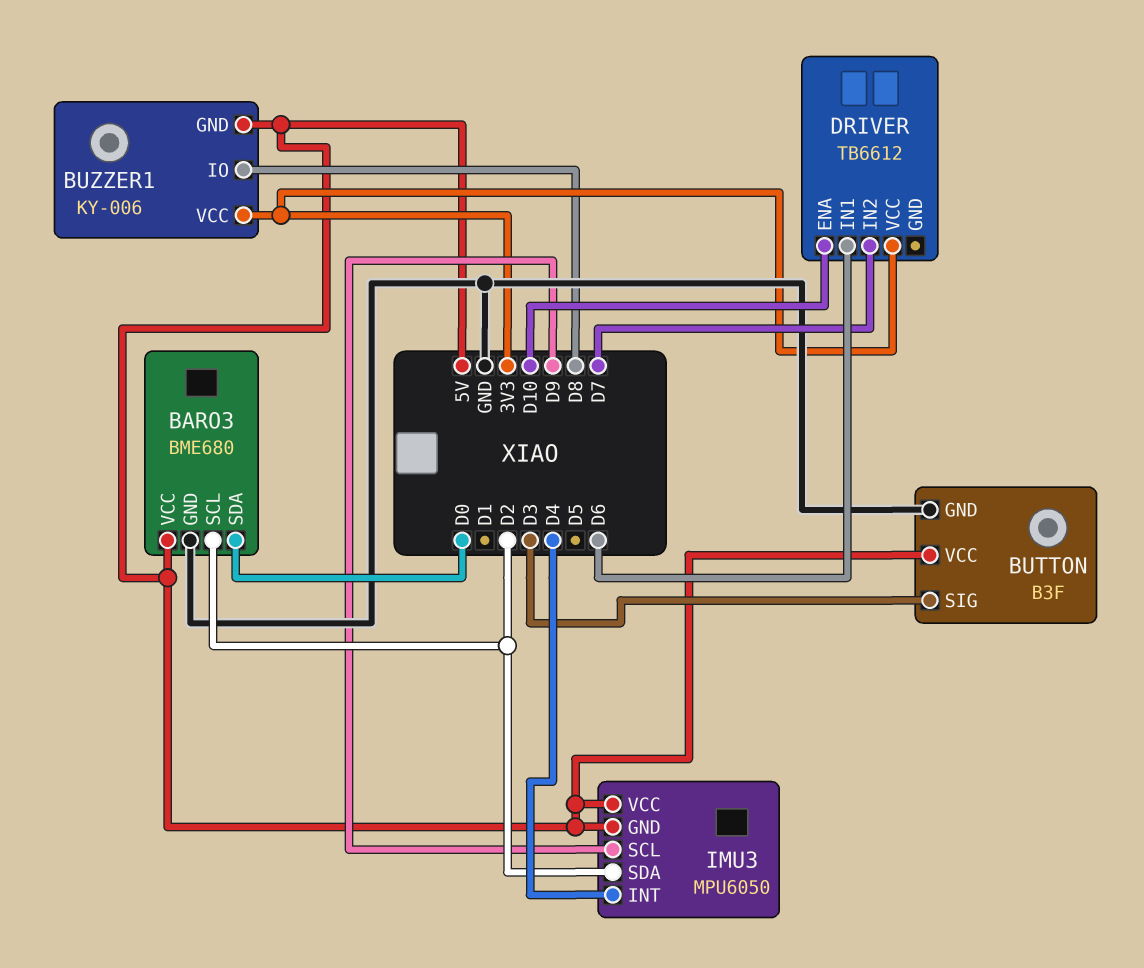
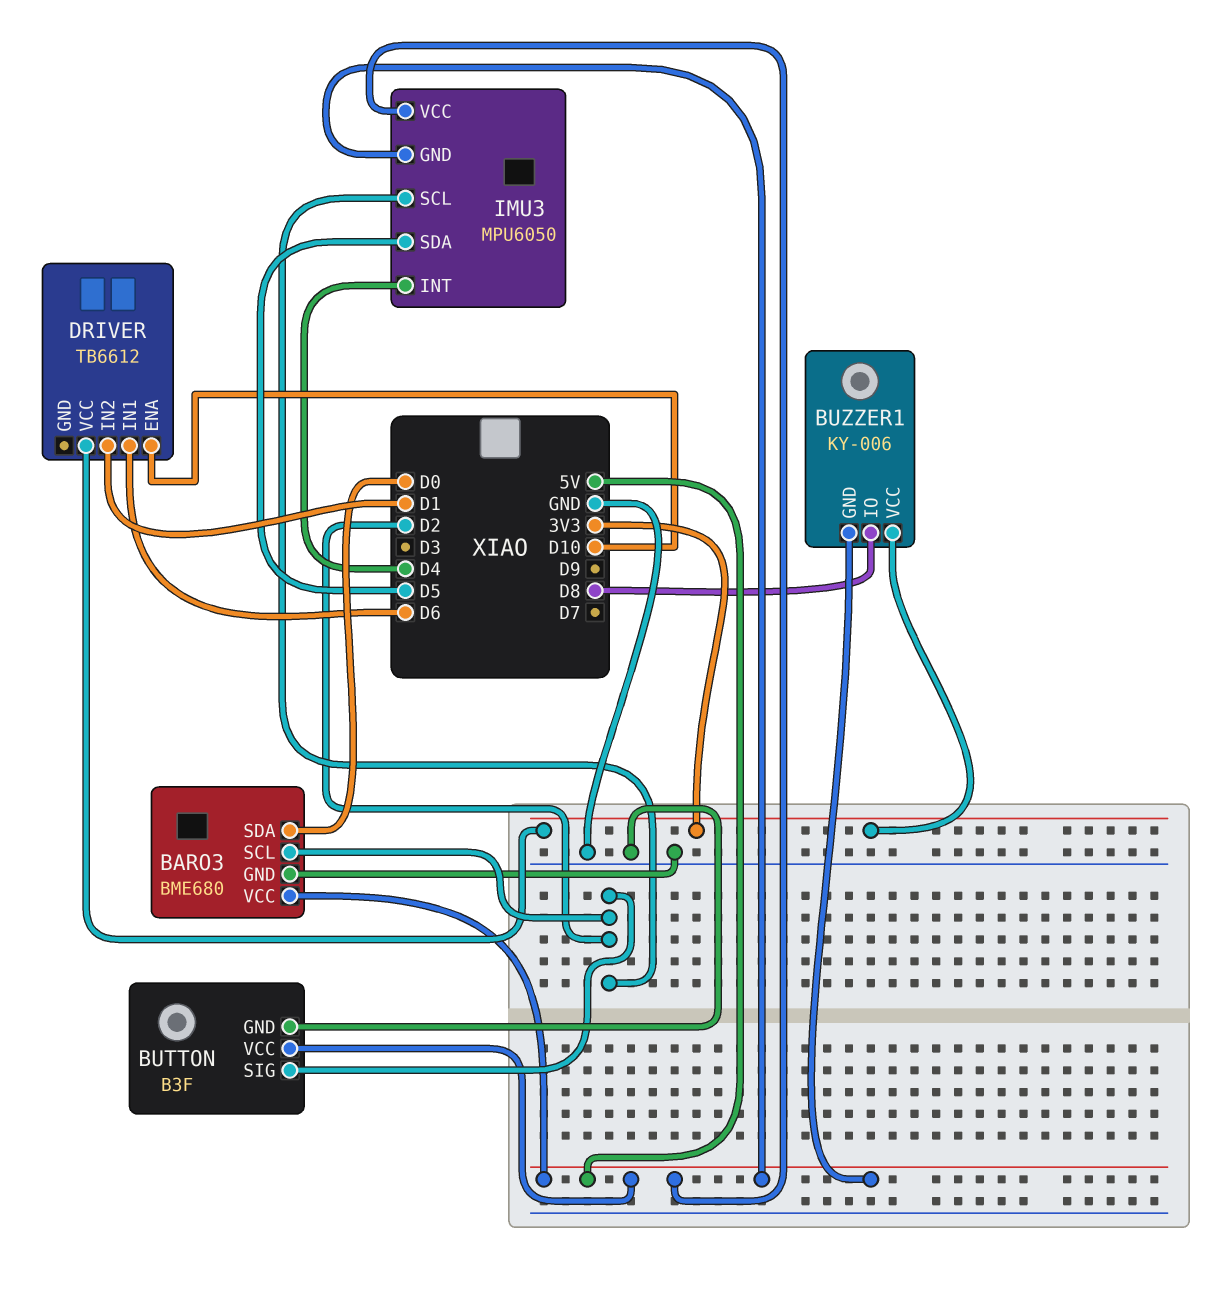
BUTTON pin SIG: D3 -> D2
DRIVER pin IN2: D7 -> D1
IMU3 pin SCL: D9 -> D2
IMU3 pin SDA: D2 -> D5

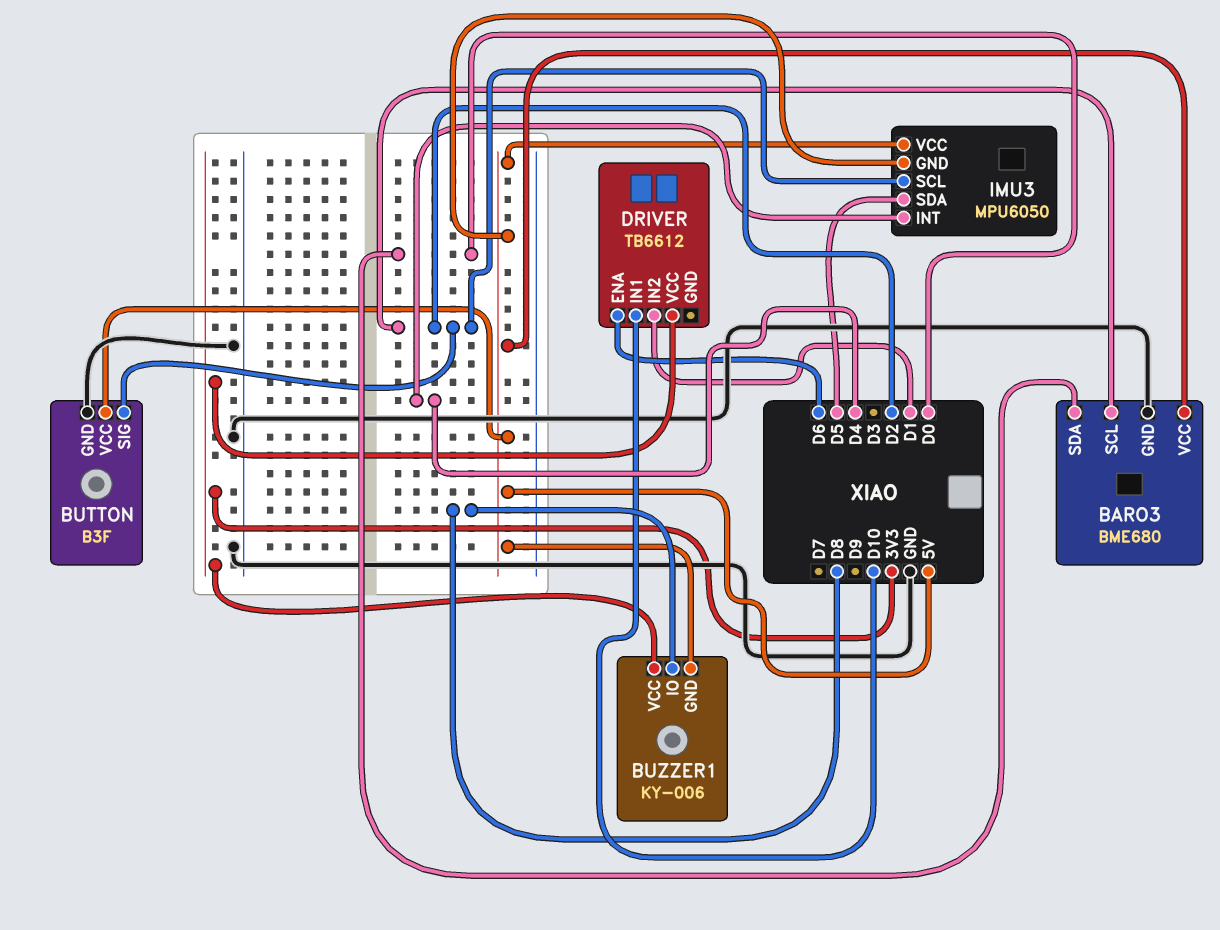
DRIVER pin ENA: D10 -> D6
DRIVER pin IN1: D6 -> D10

